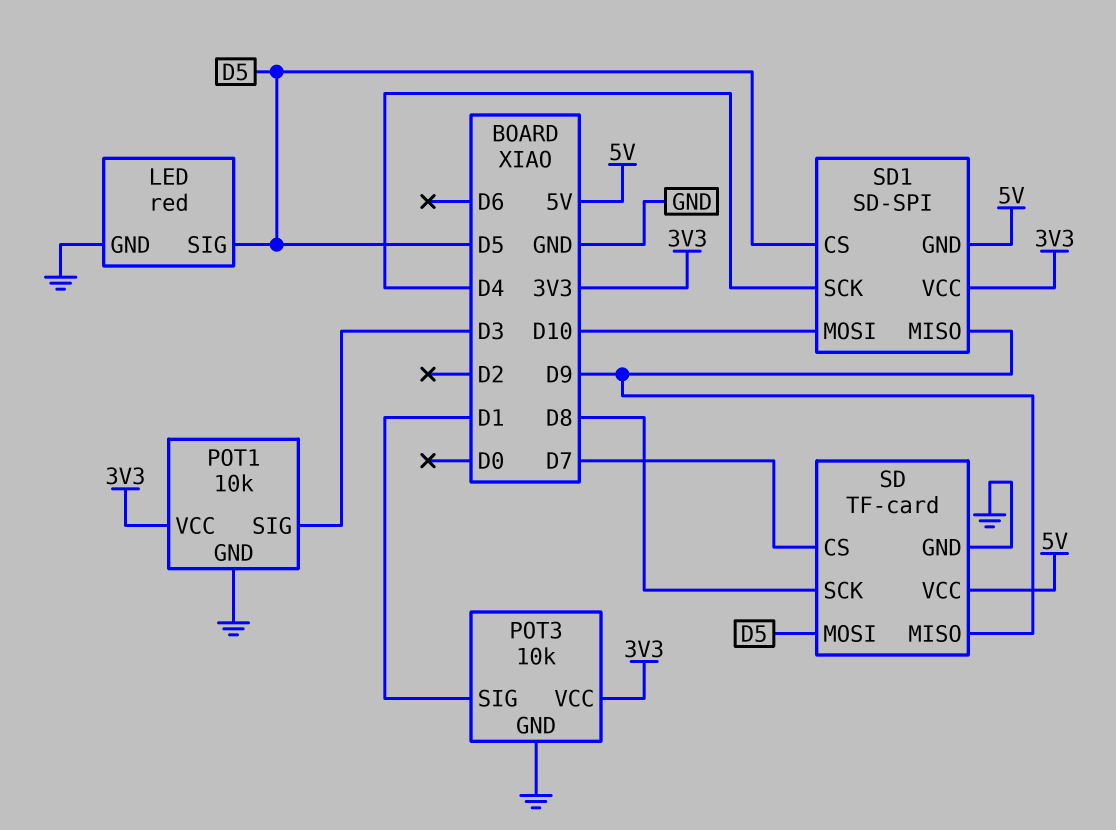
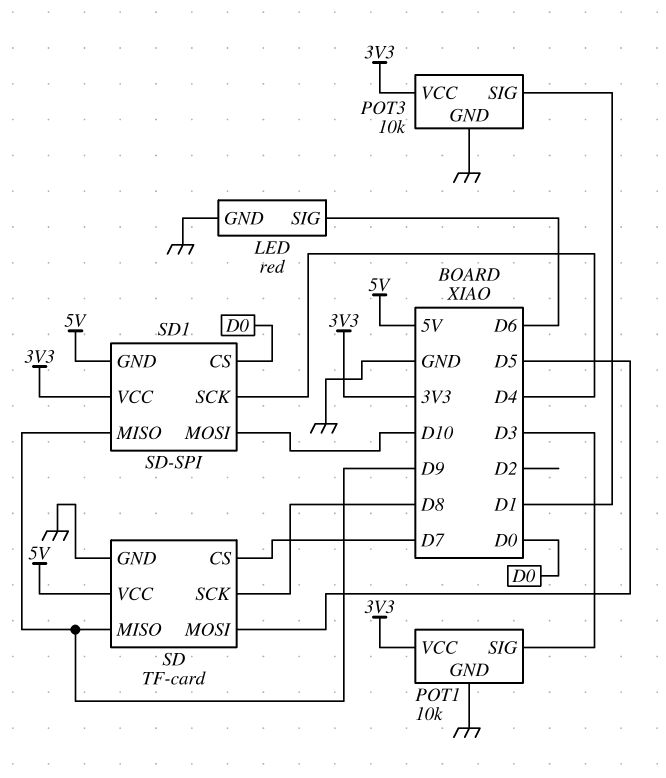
LED pin SIG: D5 -> D6
SD1 pin CS: D5 -> D0

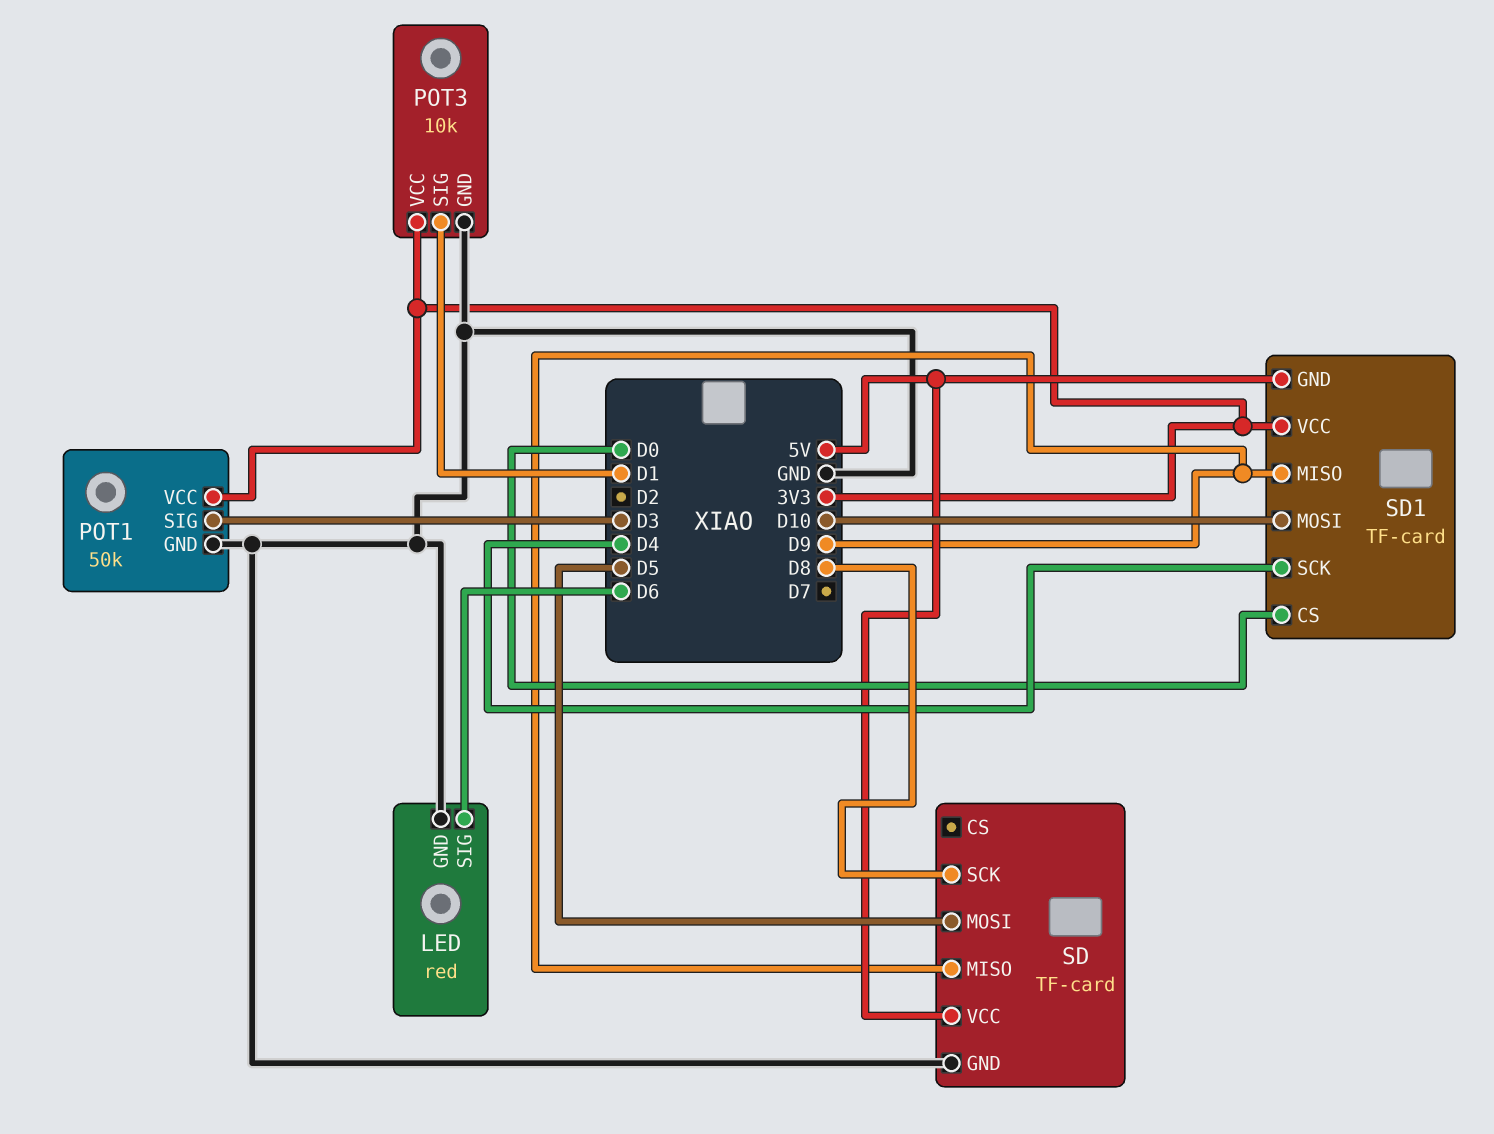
POT1: 10k -> 50k
SD pin CS: D7 -> none
SD1: SD-SPI -> TF-card

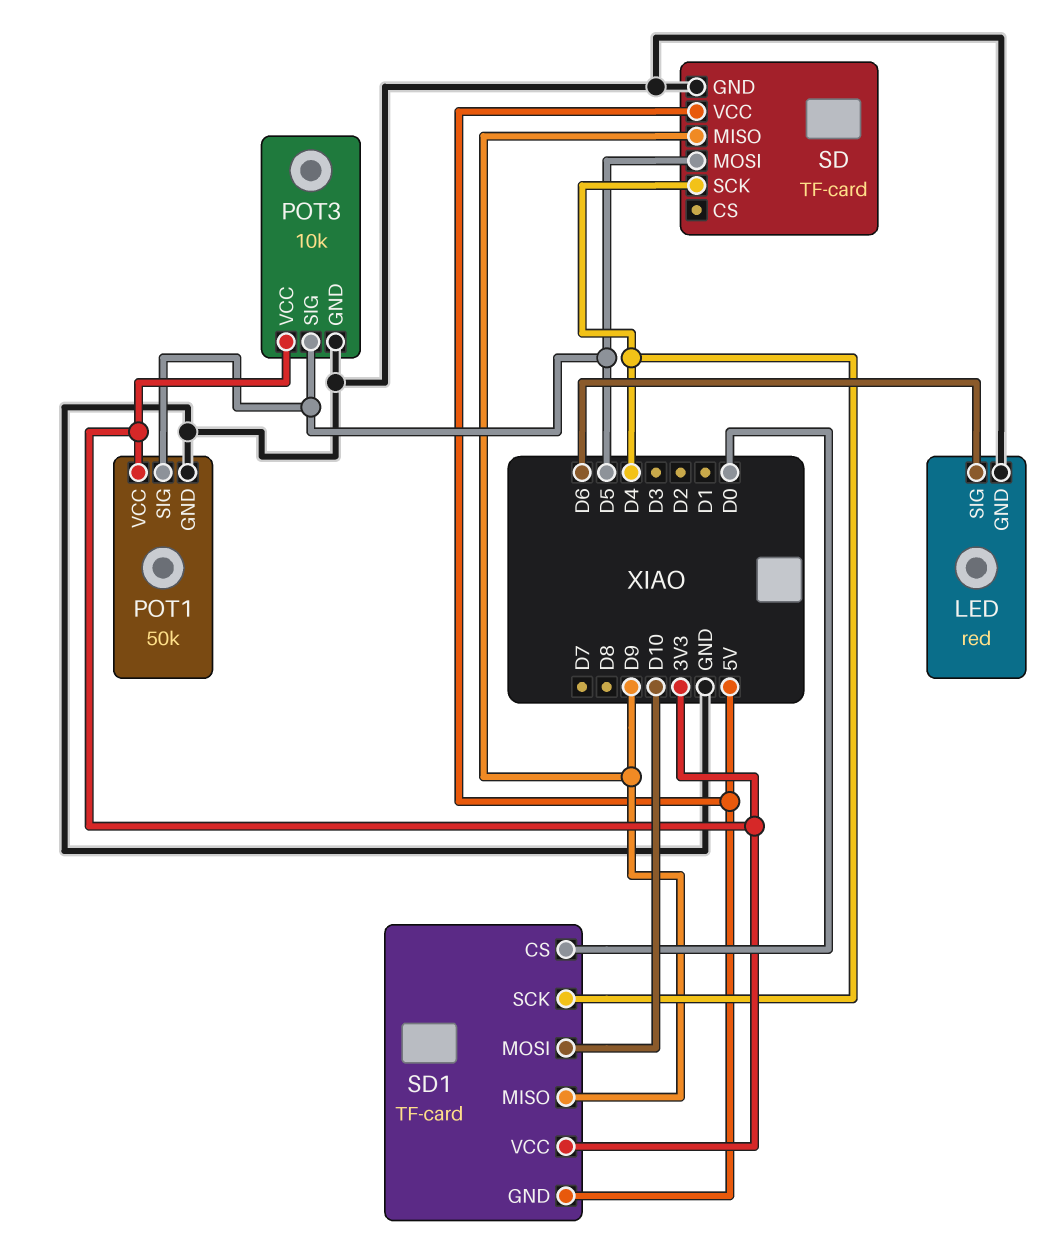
POT1 pin SIG: D3 -> D5
POT3 pin SIG: D1 -> D5
SD pin SCK: D8 -> D4

